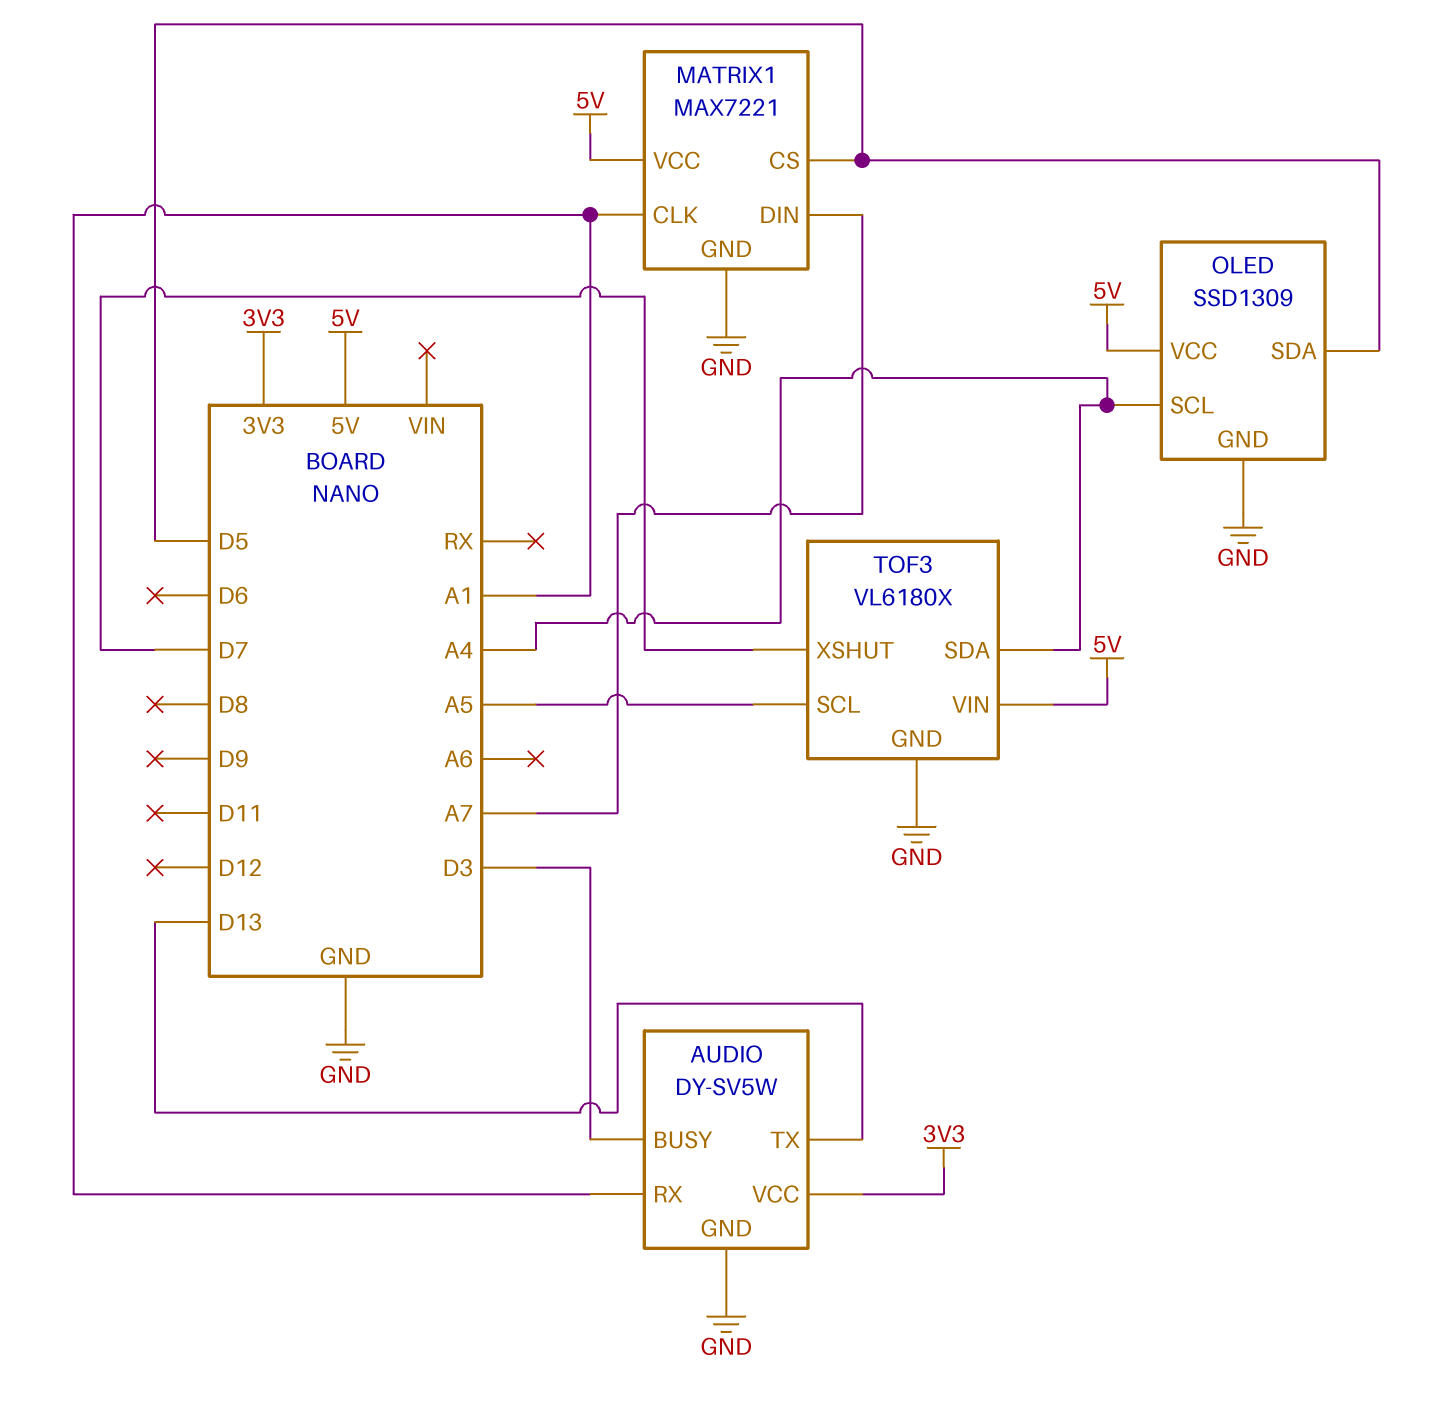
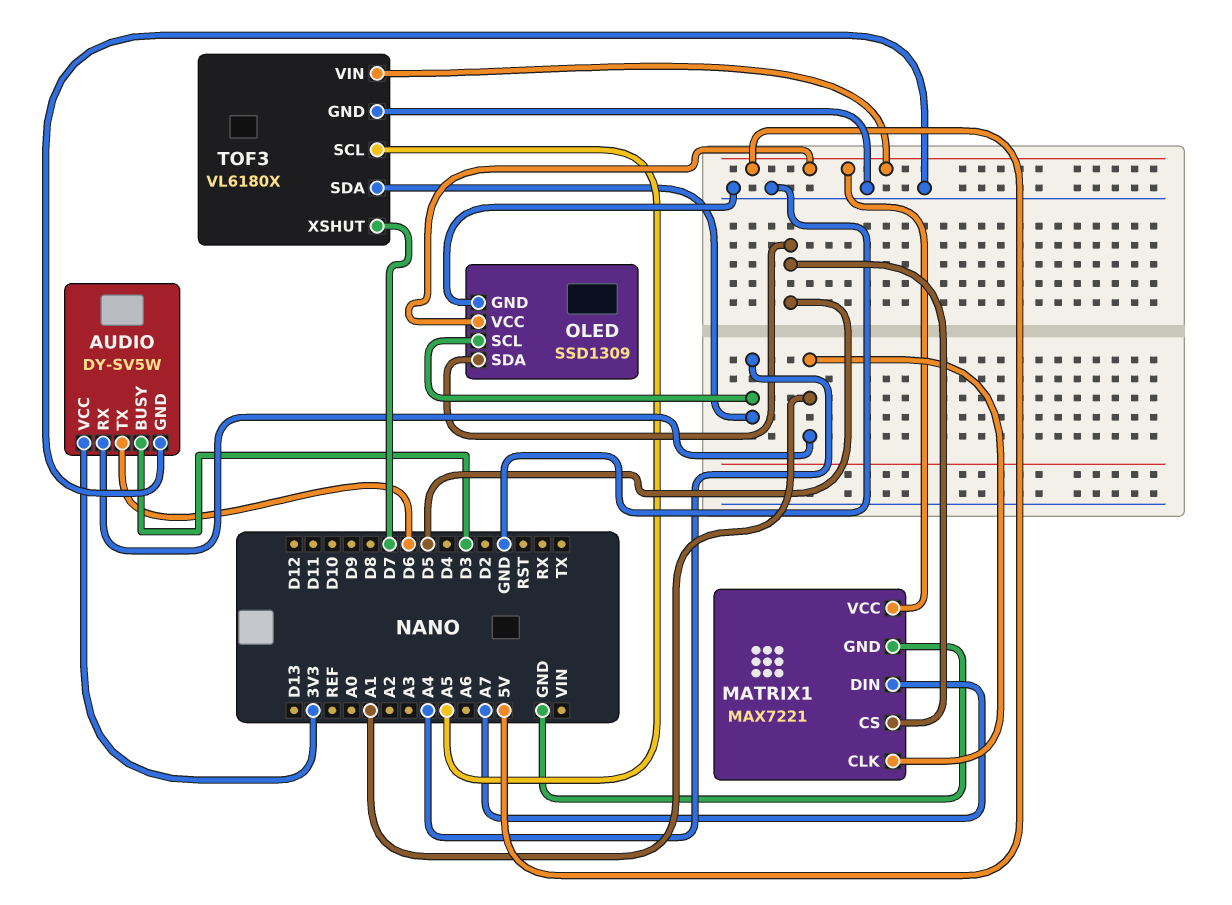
AUDIO pin TX: D13 -> D6

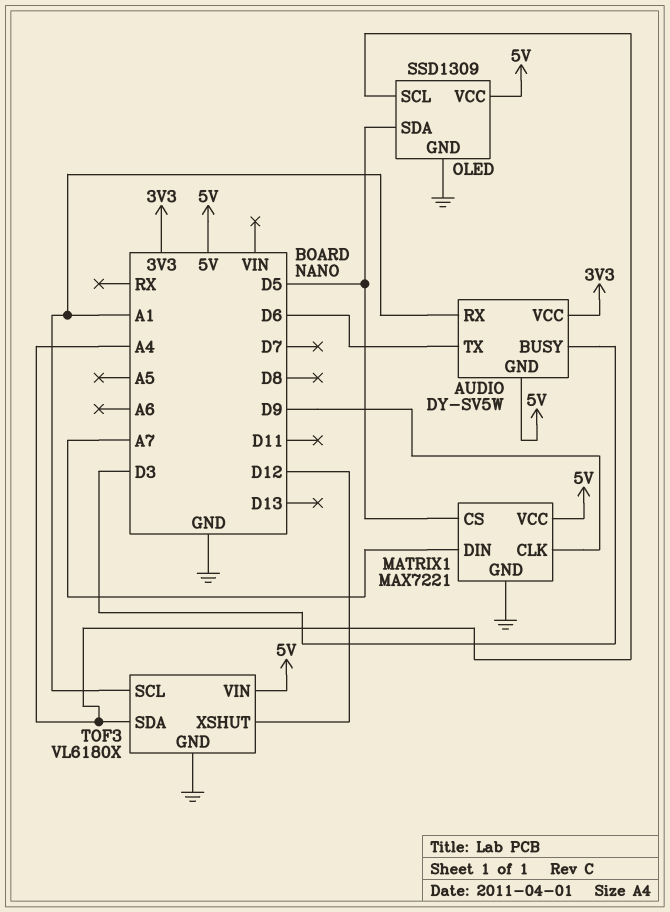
AUDIO pin GND: GND -> 5V
MATRIX1 pin CLK: A1 -> D9
TOF3 pin SCL: A5 -> A1
TOF3 pin XSHUT: D7 -> D12

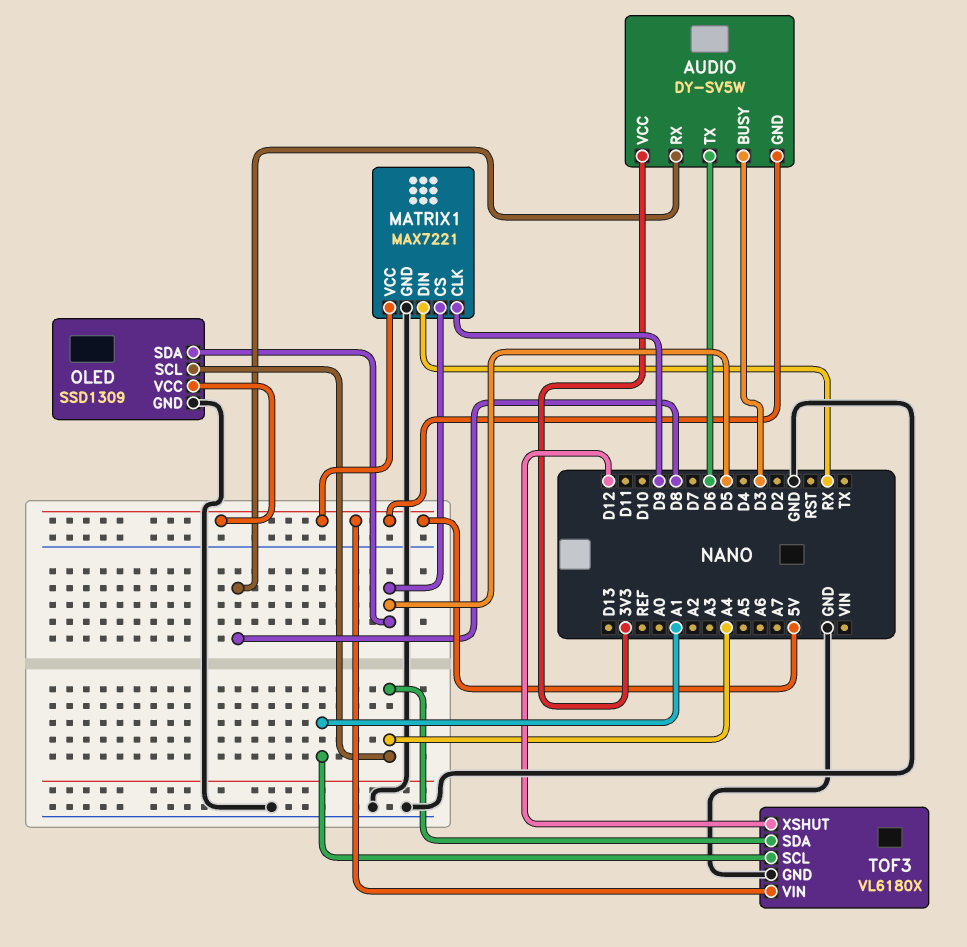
AUDIO pin RX: A1 -> D8
MATRIX1 pin DIN: A7 -> RX

